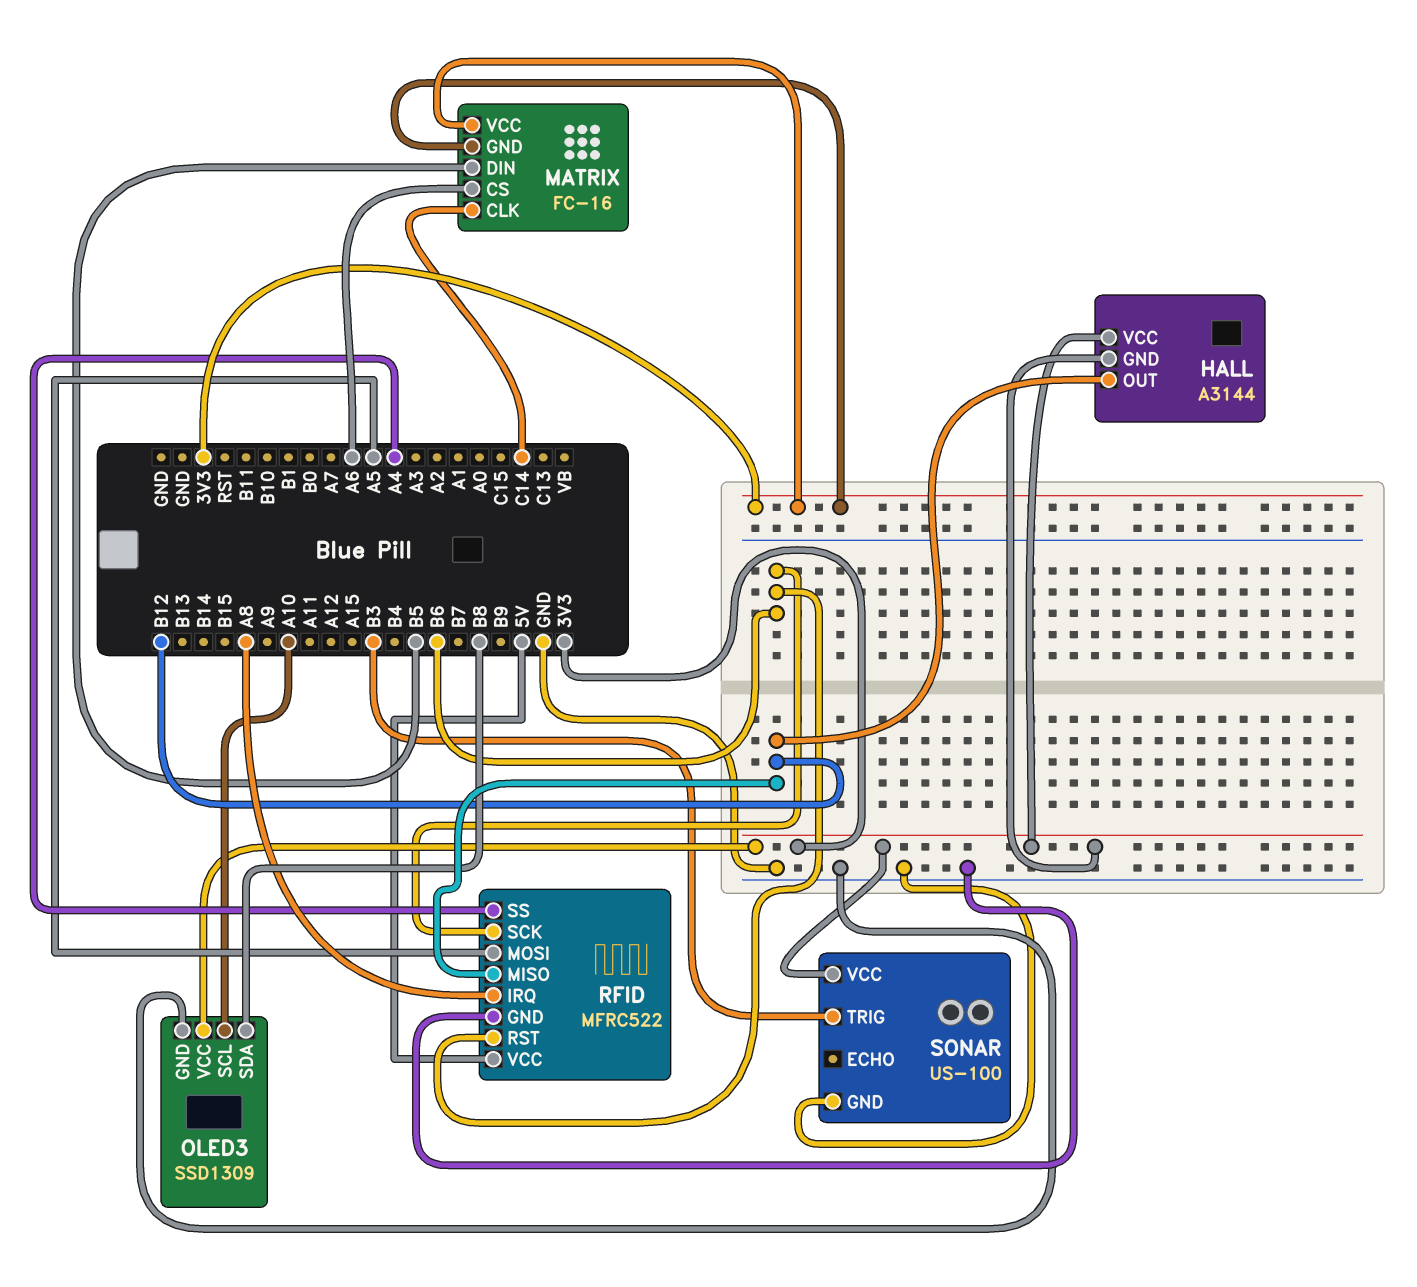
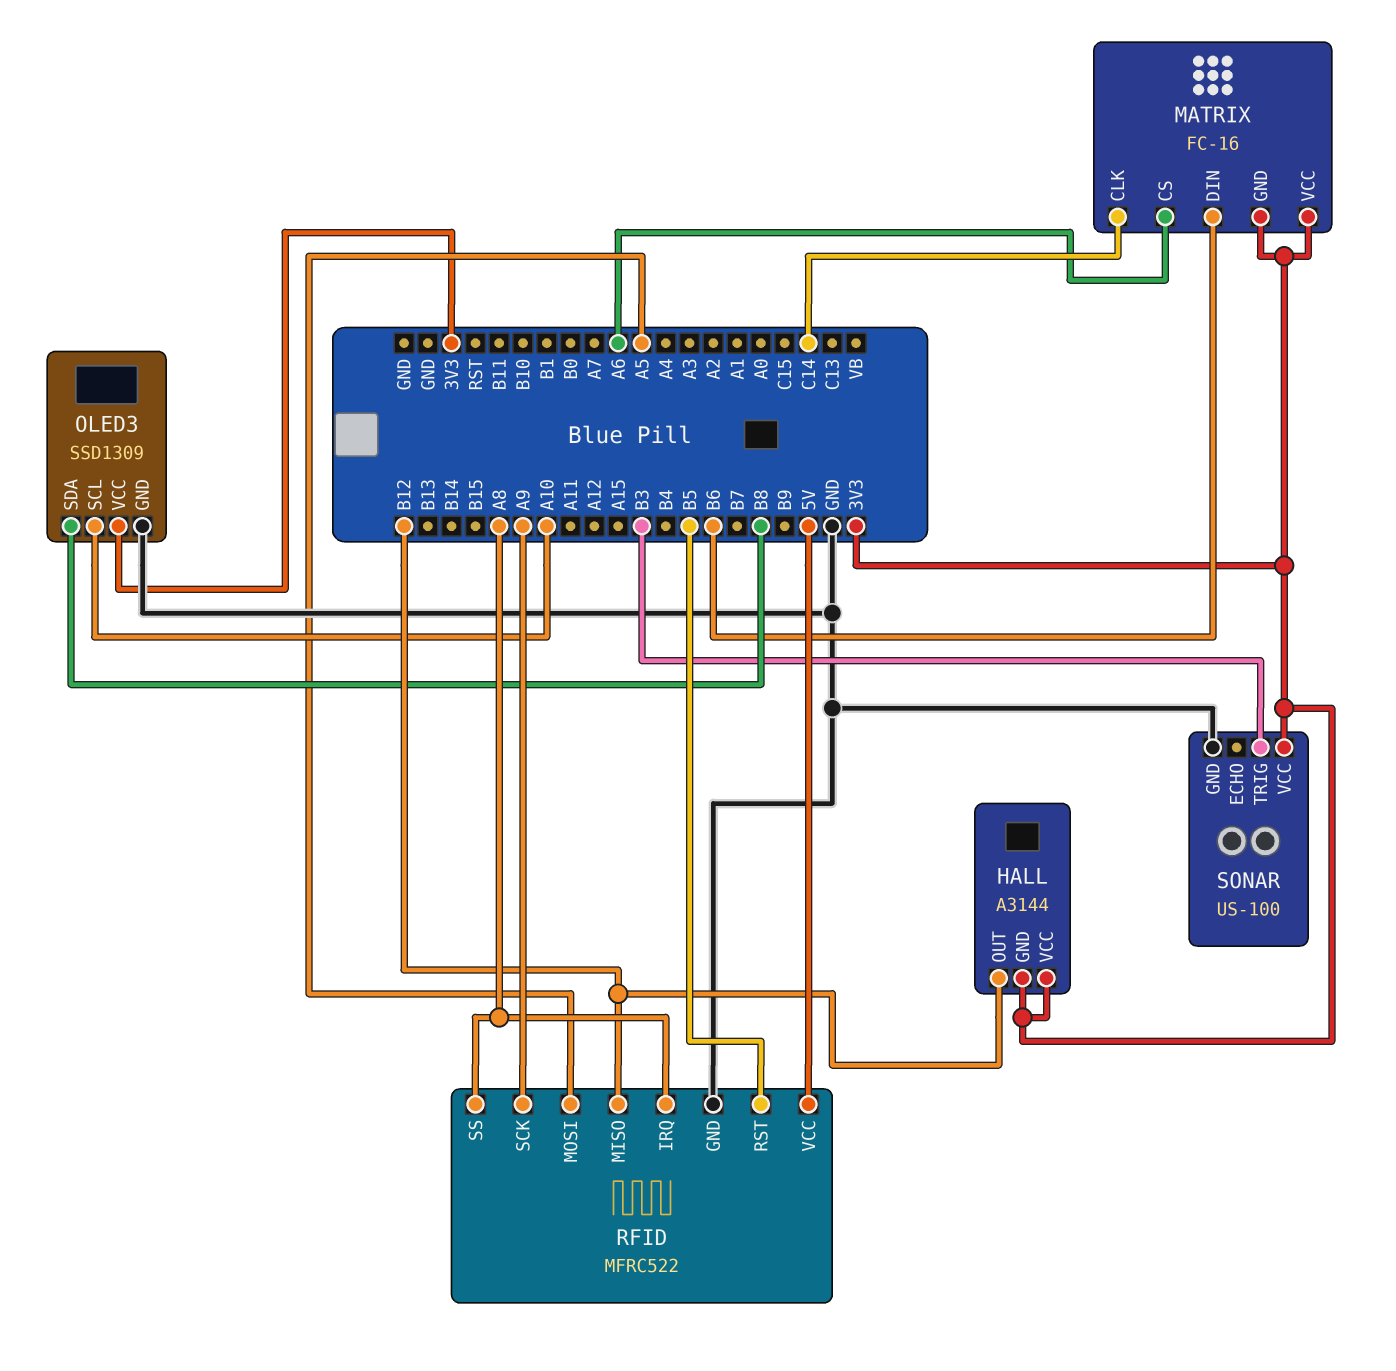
MATRIX pin DIN: B5 -> B6
RFID pin RST: B6 -> B5
RFID pin SCK: B6 -> A9
RFID pin SS: A4 -> A8

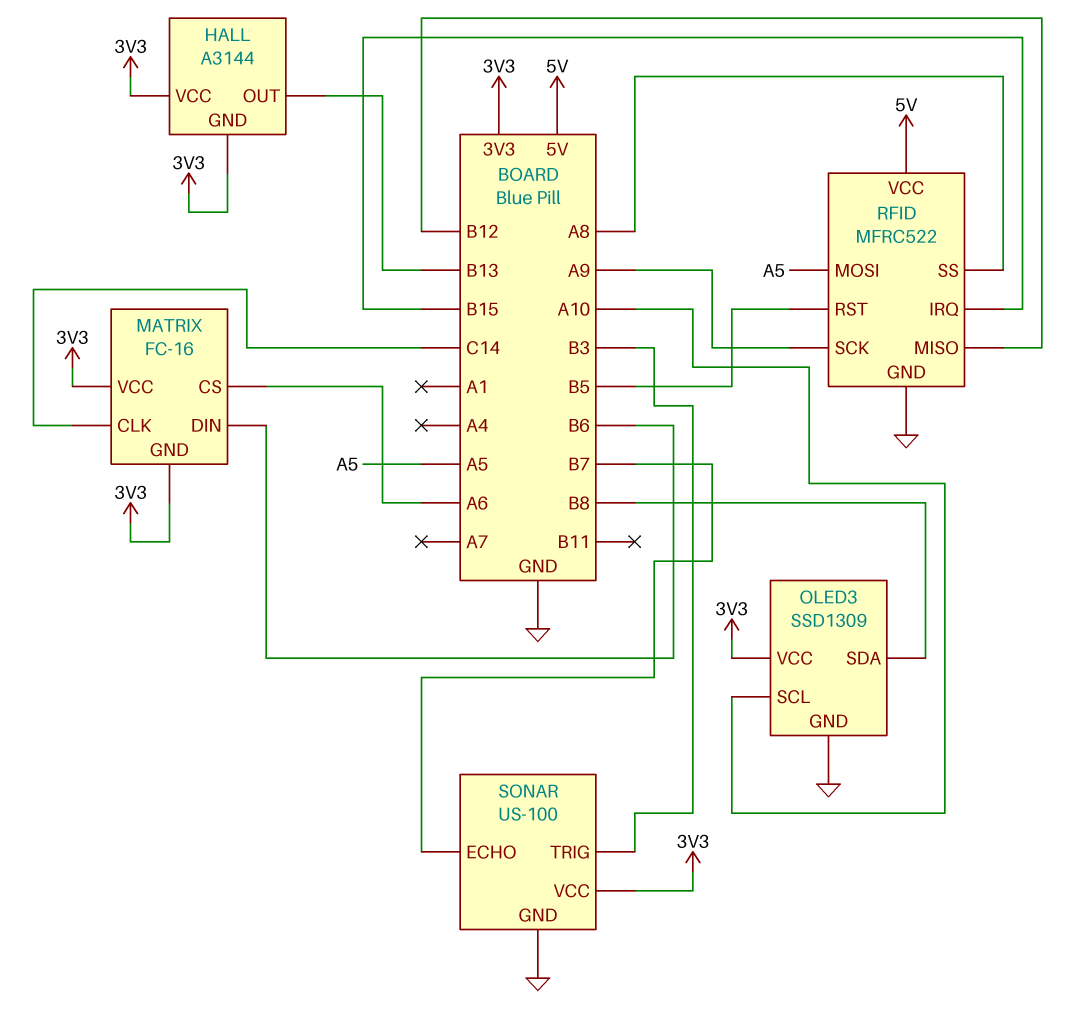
HALL pin OUT: B12 -> B13
RFID pin IRQ: A8 -> B15
SONAR pin ECHO: none -> B7

